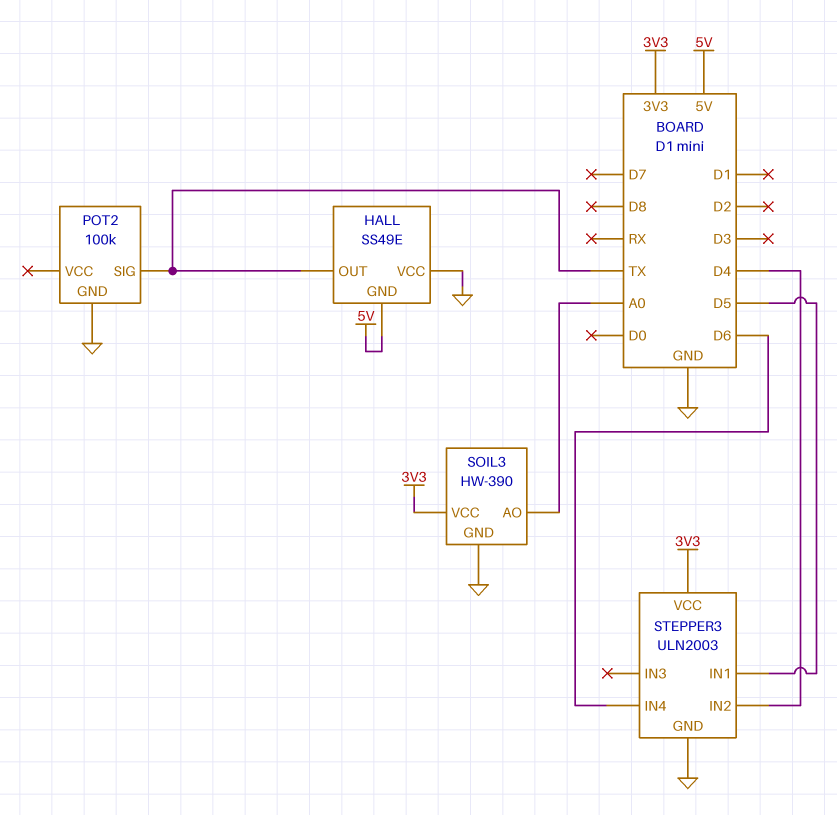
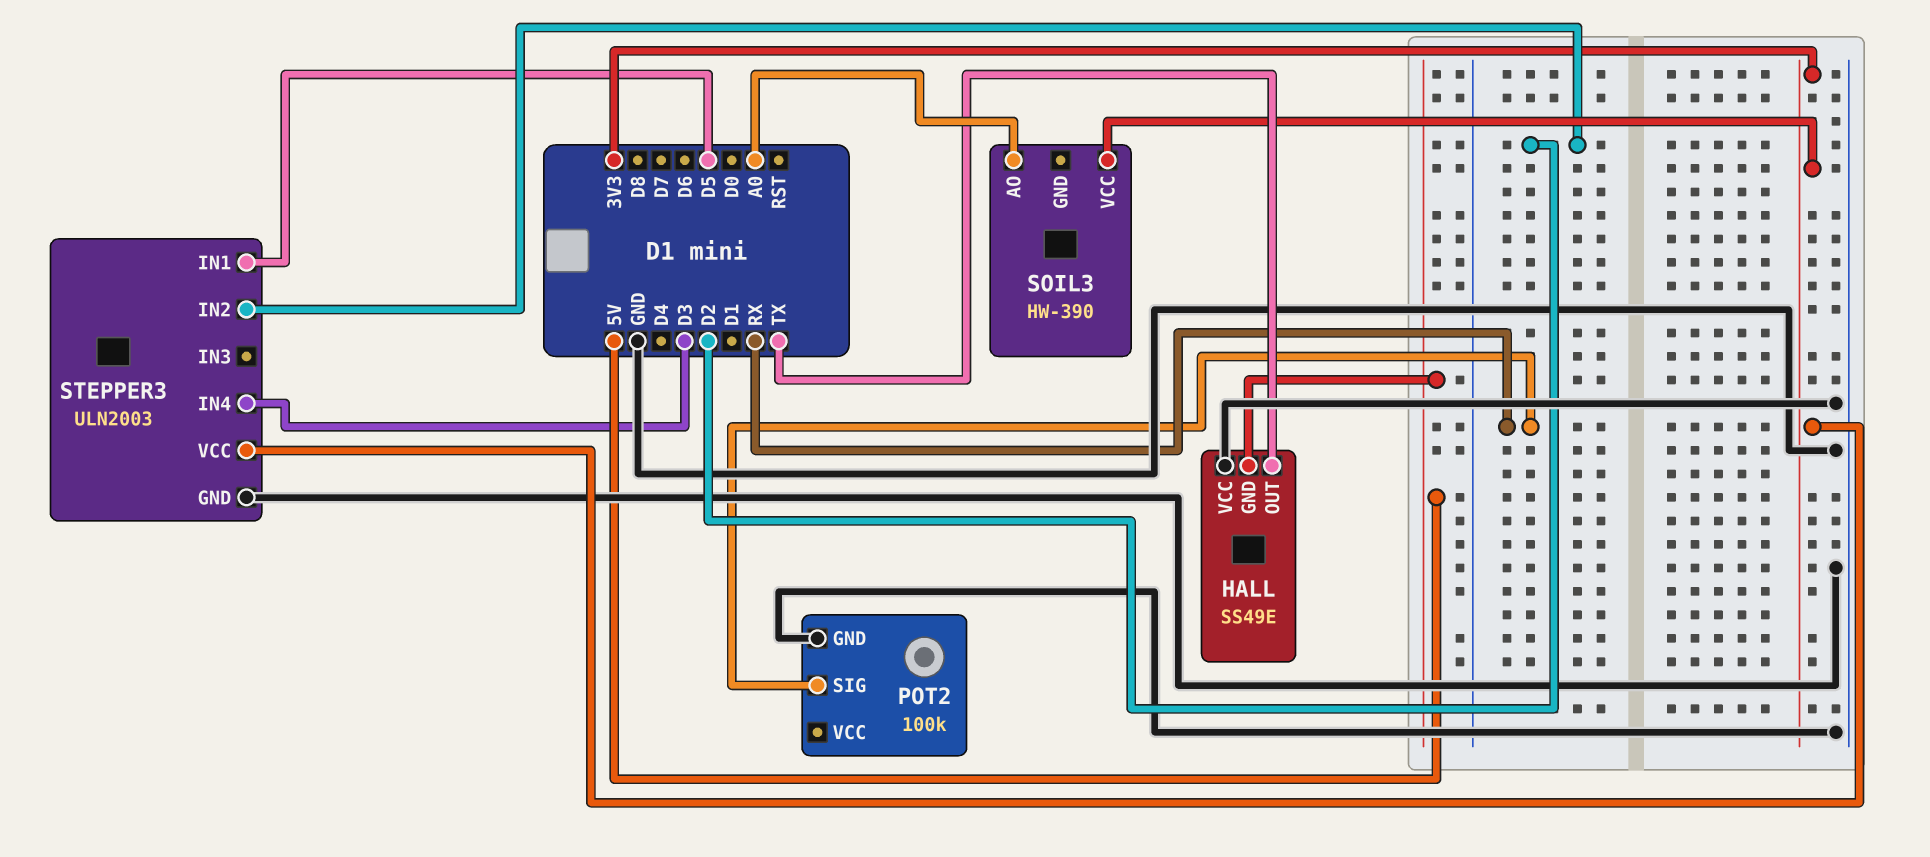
POT2 pin SIG: TX -> RX
SOIL3 pin GND: GND -> none
STEPPER3 pin IN2: D4 -> D2
STEPPER3 pin IN4: D6 -> D3

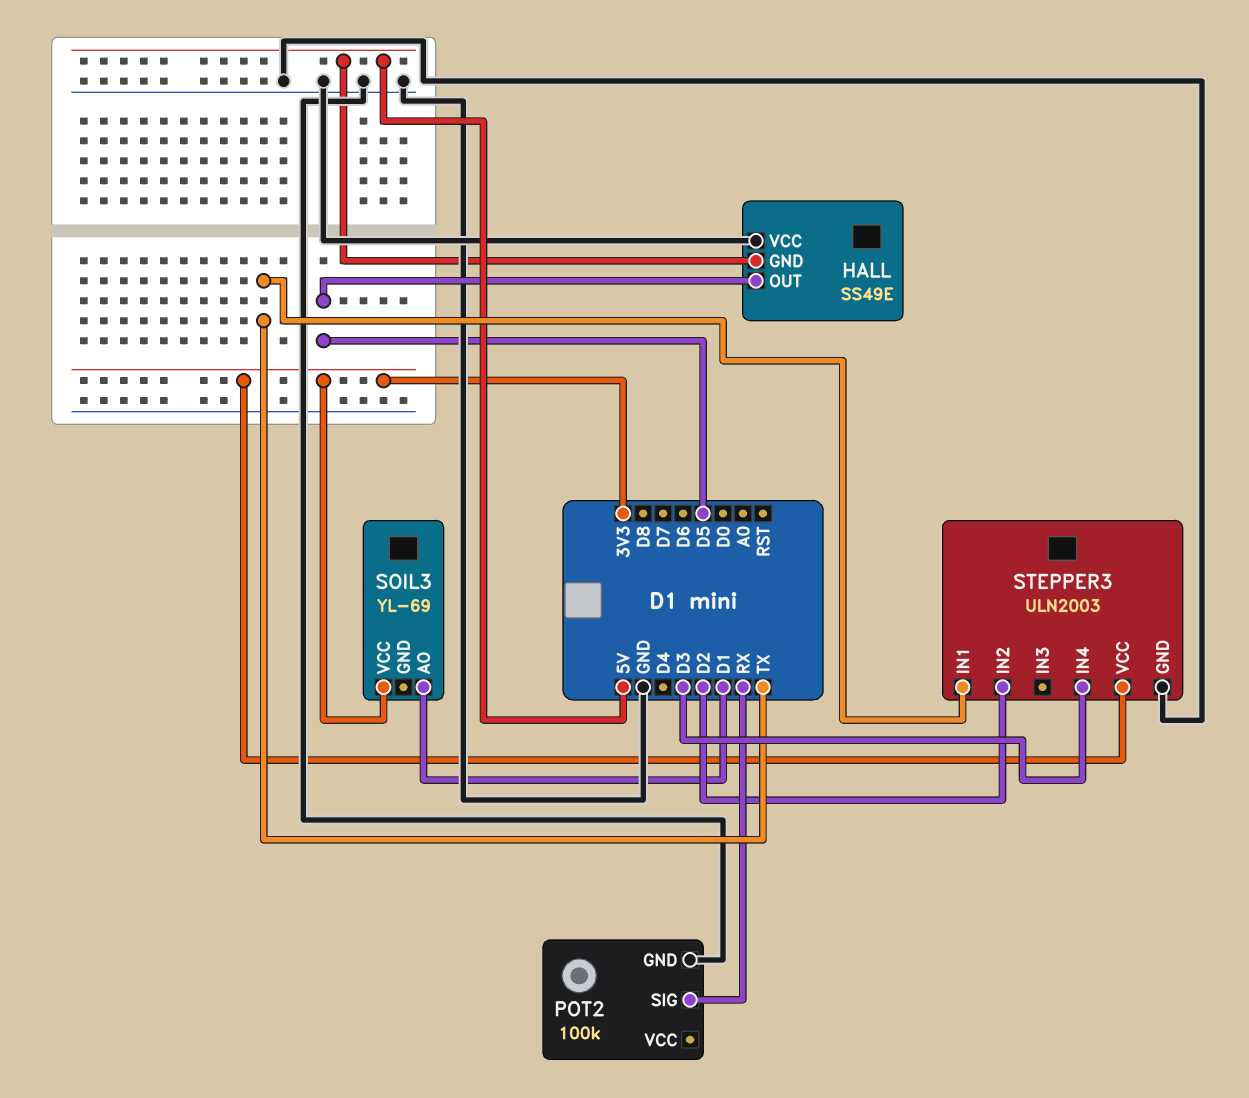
HALL pin OUT: TX -> D5
SOIL3: HW-390 -> YL-69
SOIL3 pin AO: A0 -> D1
STEPPER3 pin IN1: D5 -> TX

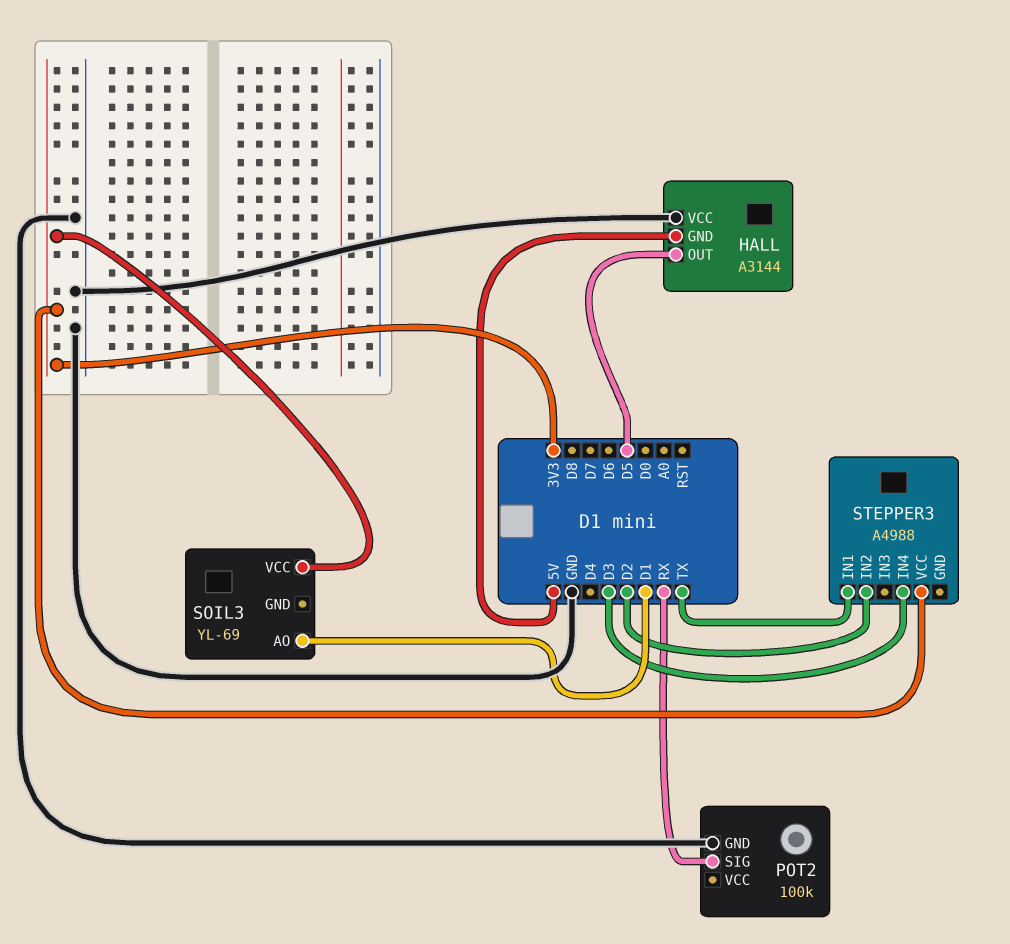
HALL: SS49E -> A3144
STEPPER3: ULN2003 -> A4988
STEPPER3 pin GND: GND -> none

